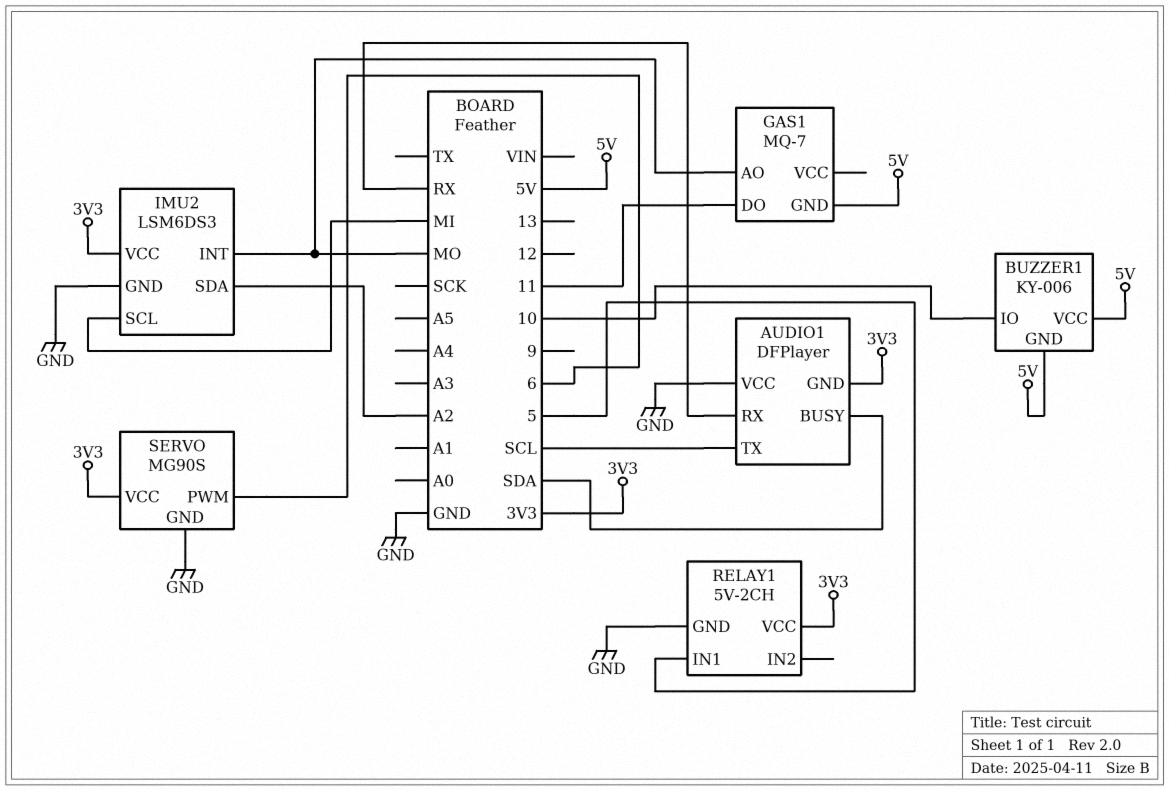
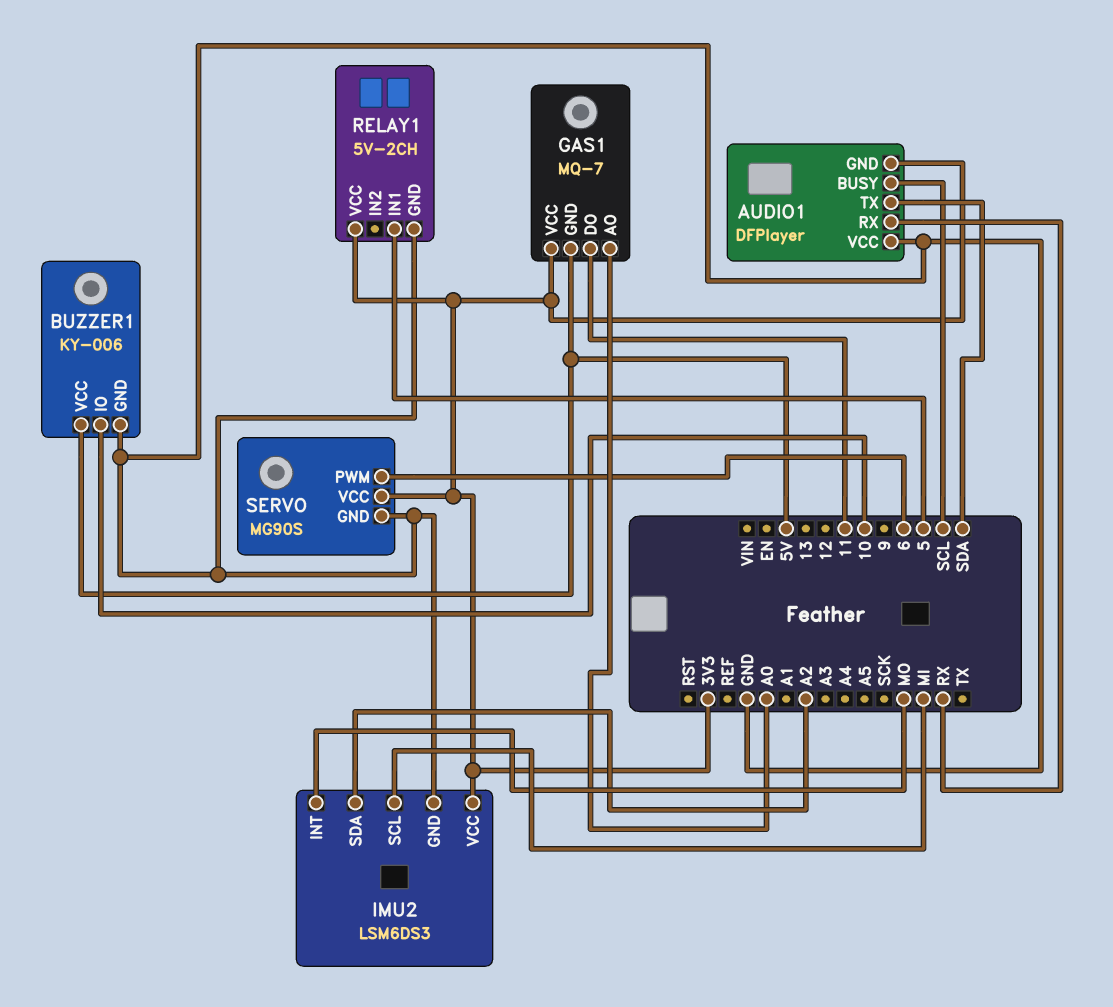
AUDIO1 pin BUSY: SDA -> SCL
AUDIO1 pin TX: SCL -> SDA
BUZZER1 pin GND: 5V -> GND
GAS1 pin AO: MO -> A0
GAS1 pin VCC: none -> 3V3

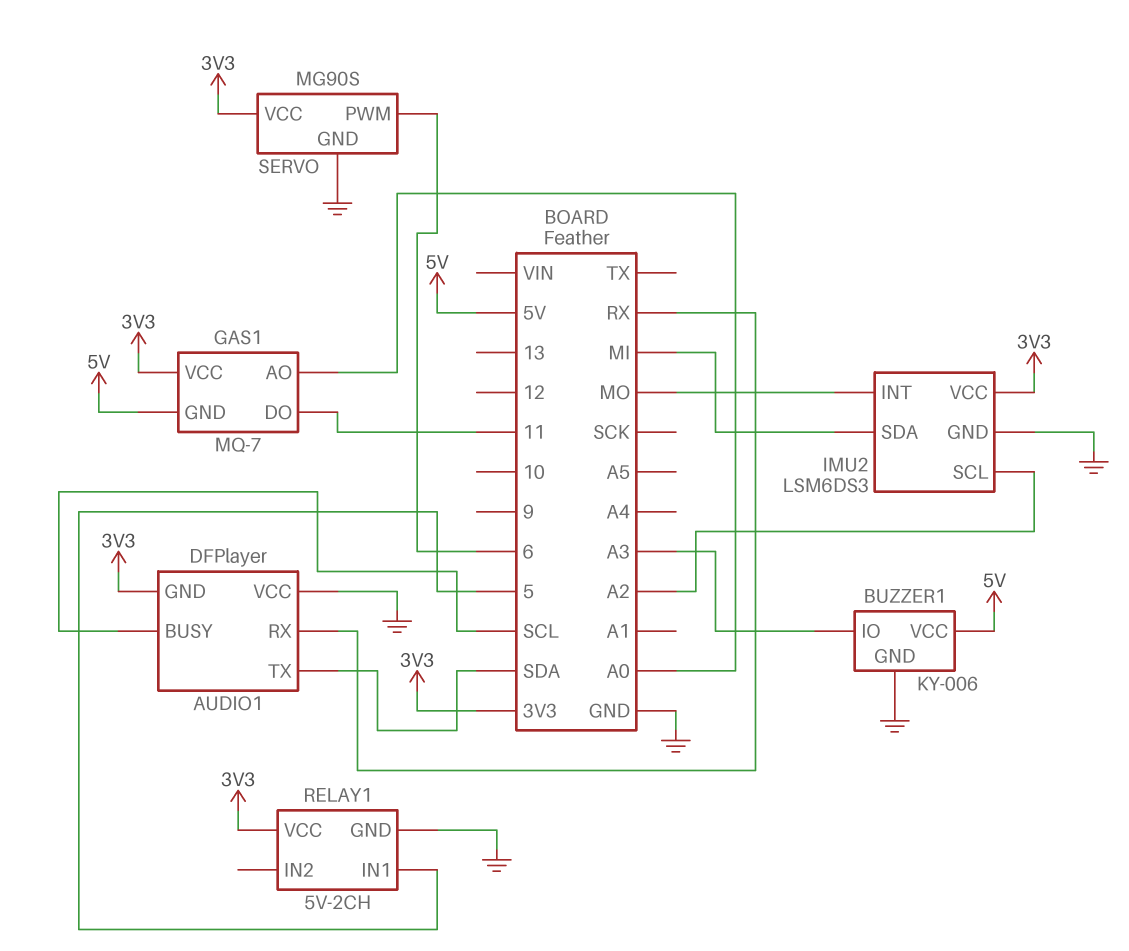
BUZZER1 pin IO: 10 -> A3
IMU2 pin SCL: MI -> A2
IMU2 pin SDA: A2 -> MI

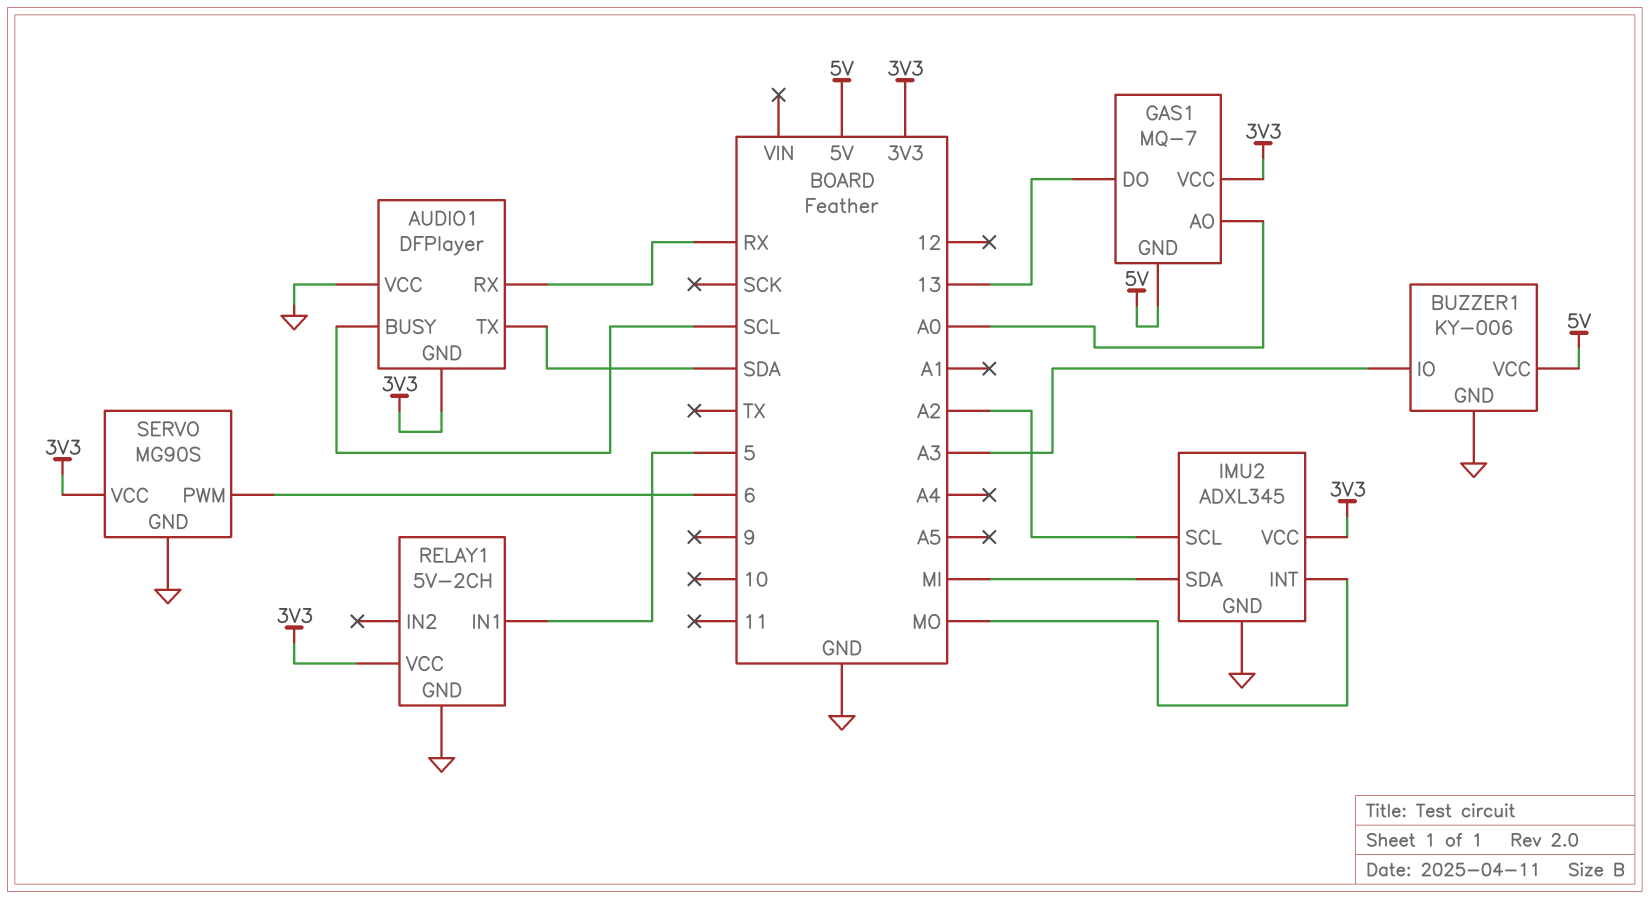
GAS1 pin DO: 11 -> 13
IMU2: LSM6DS3 -> ADXL345

